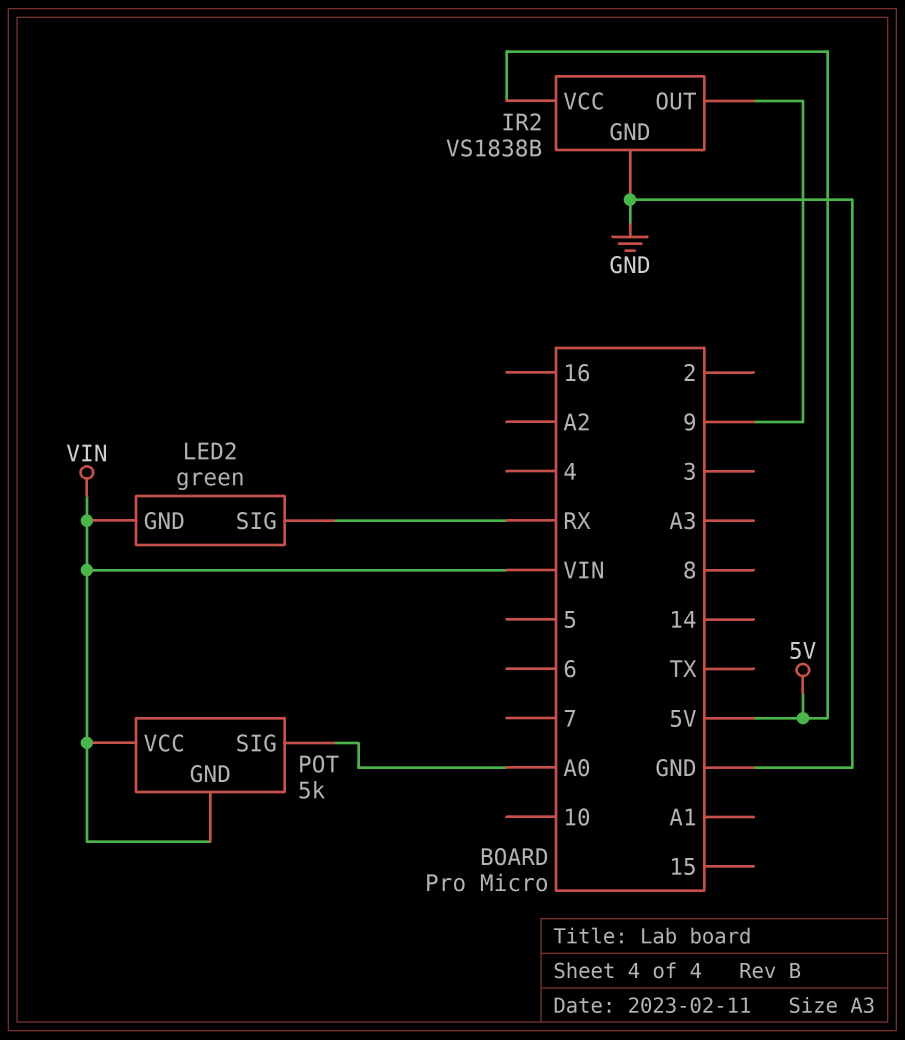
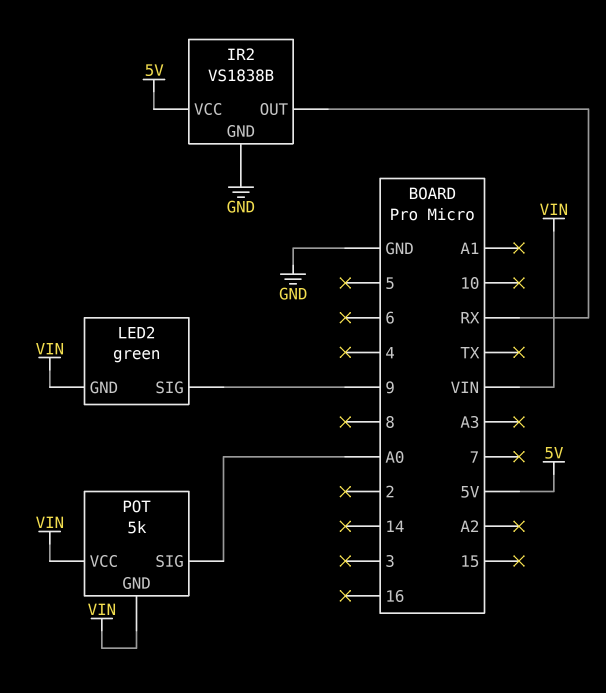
IR2 pin OUT: 9 -> RX
LED2 pin SIG: RX -> 9

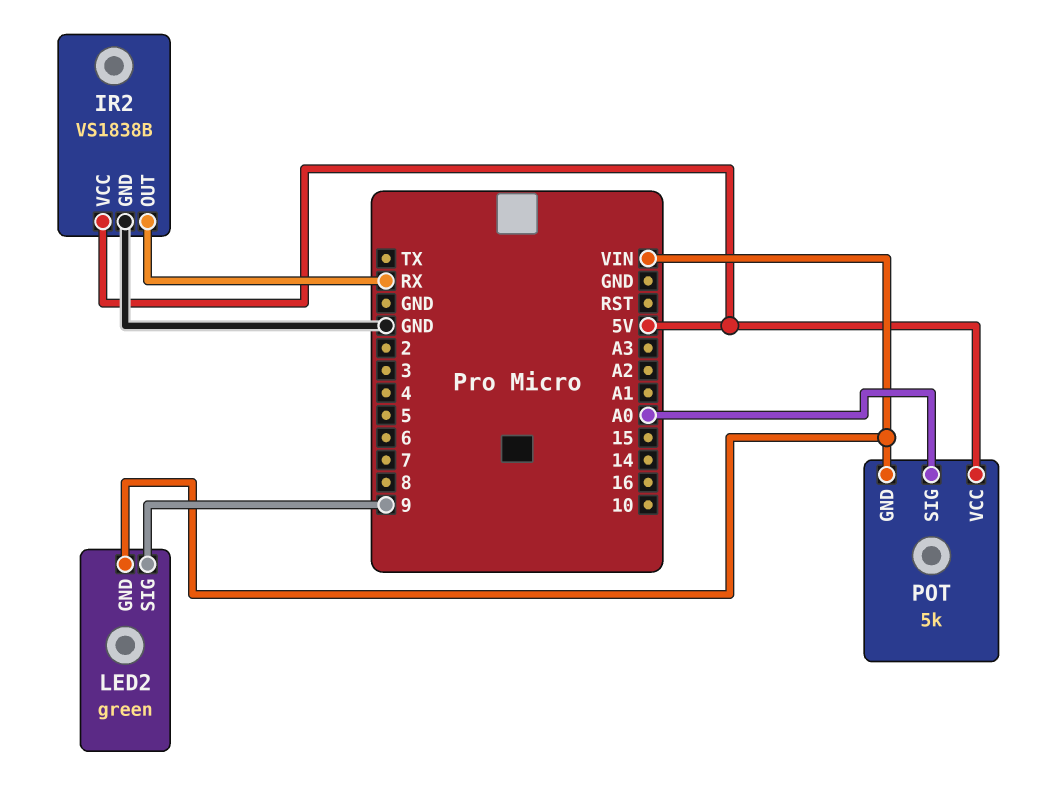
POT pin VCC: VIN -> 5V

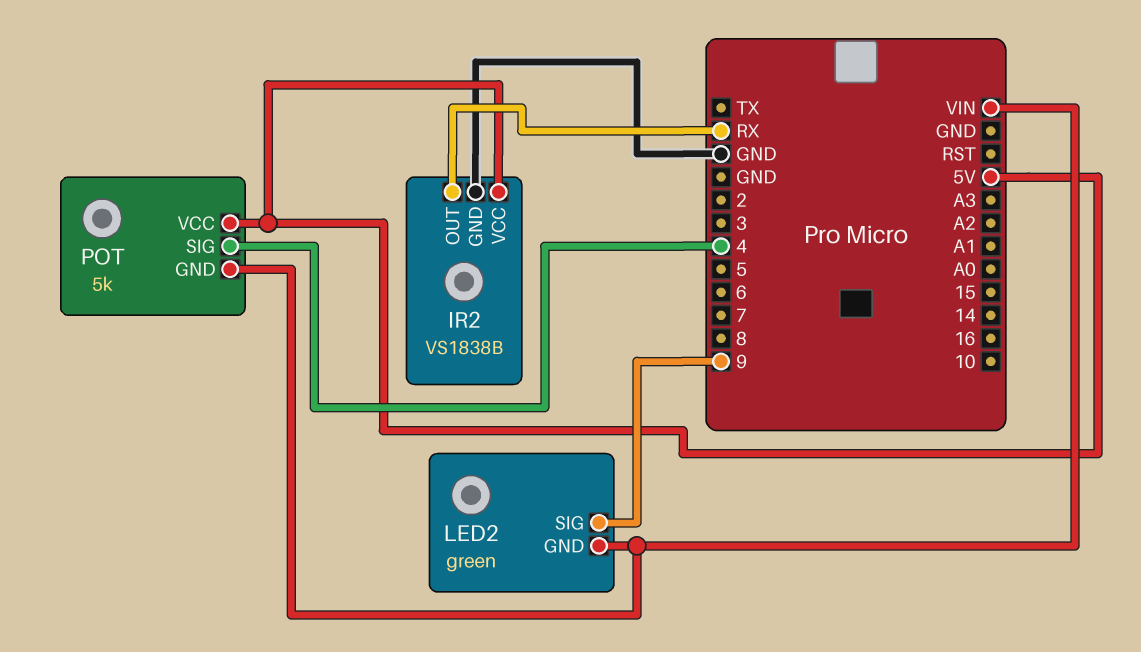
POT pin SIG: A0 -> 4

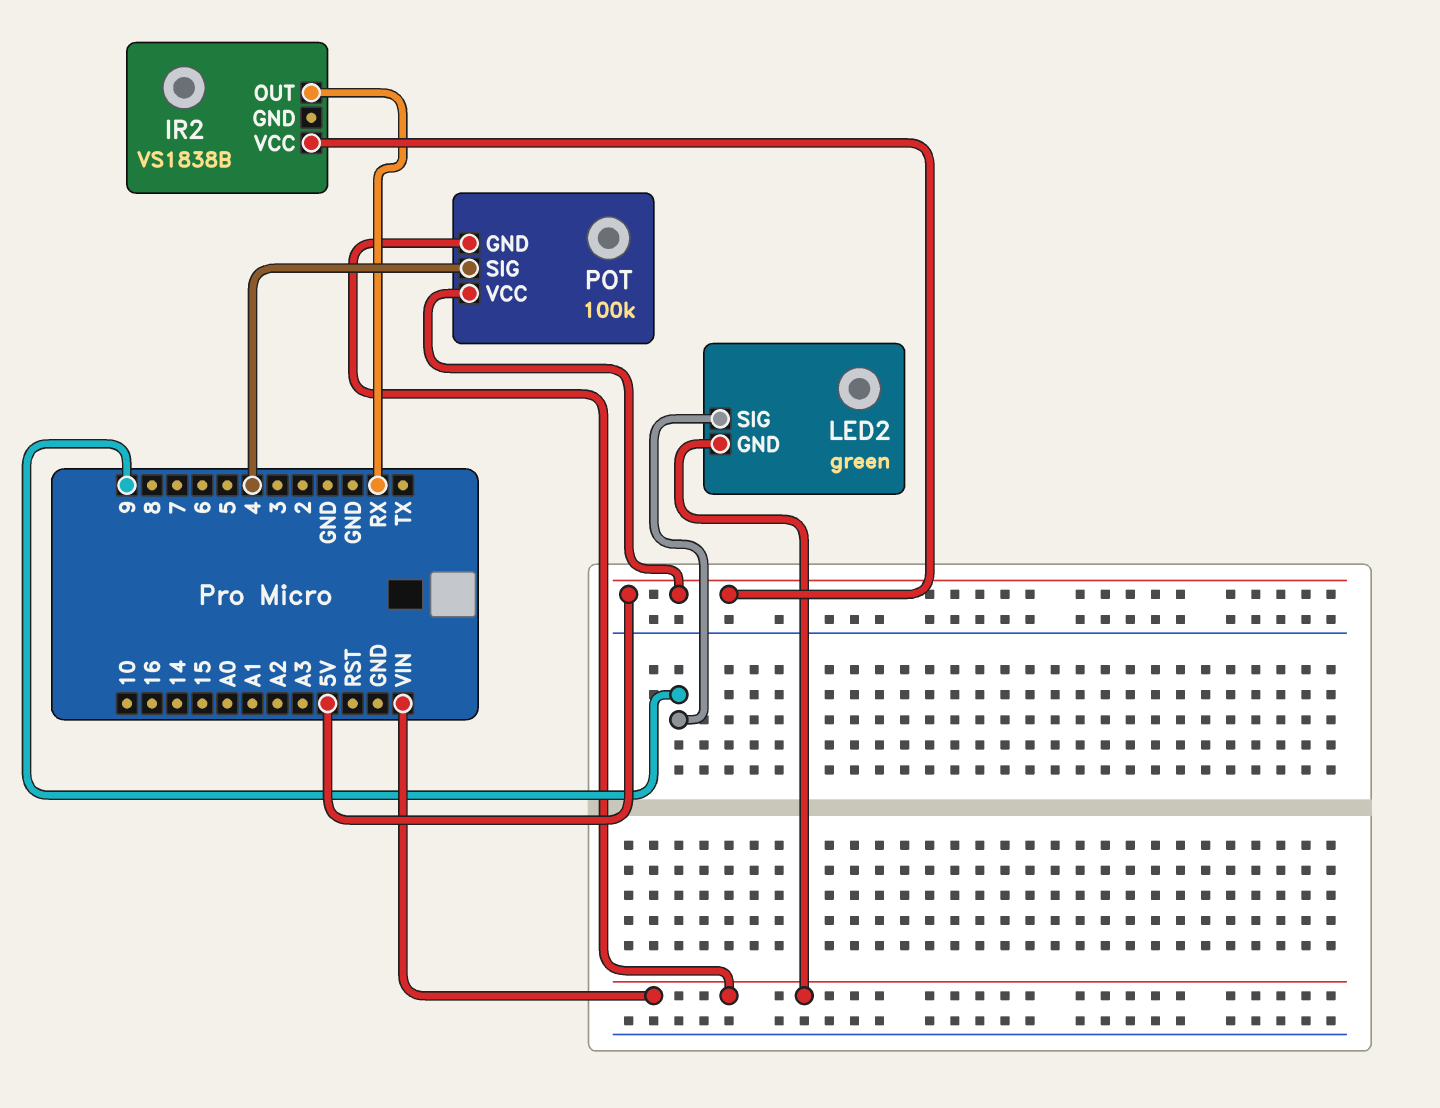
IR2 pin GND: GND -> none
POT: 5k -> 100k

